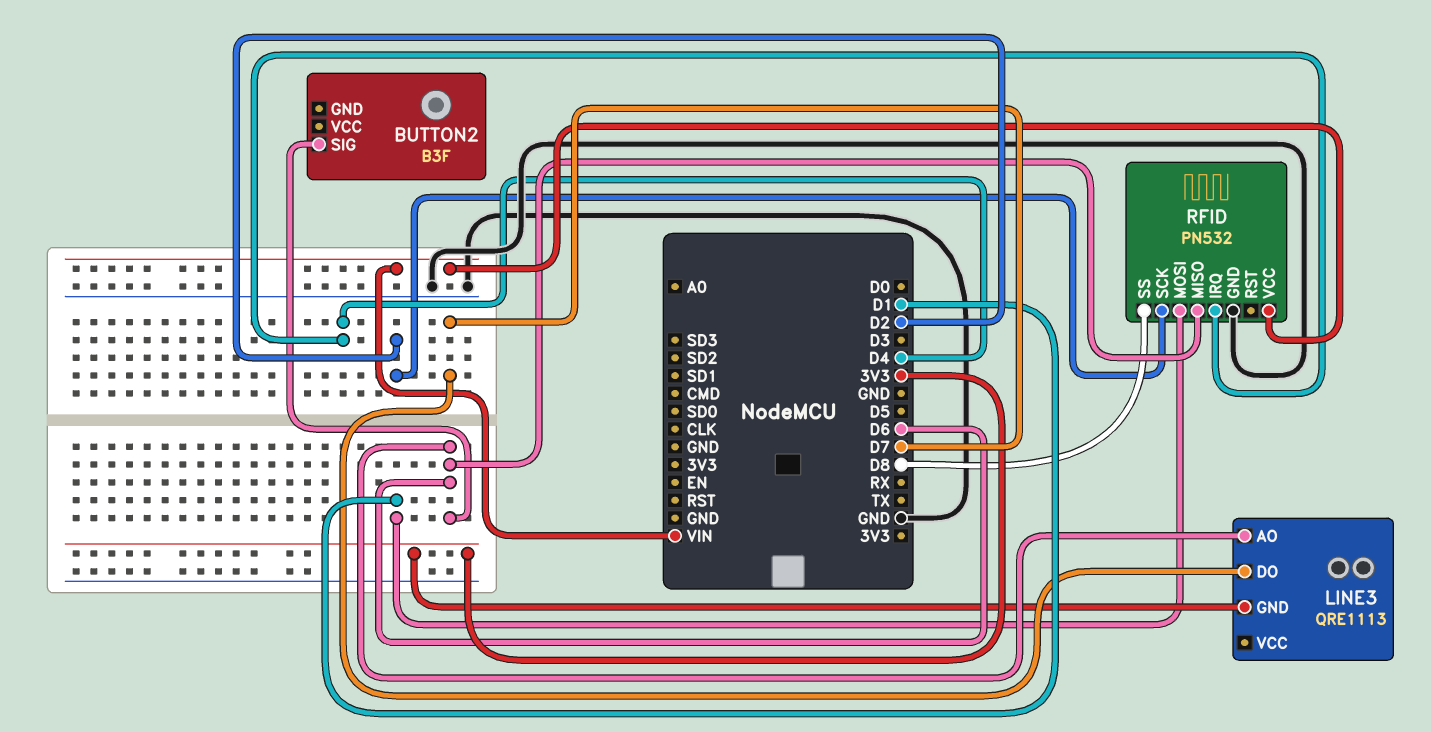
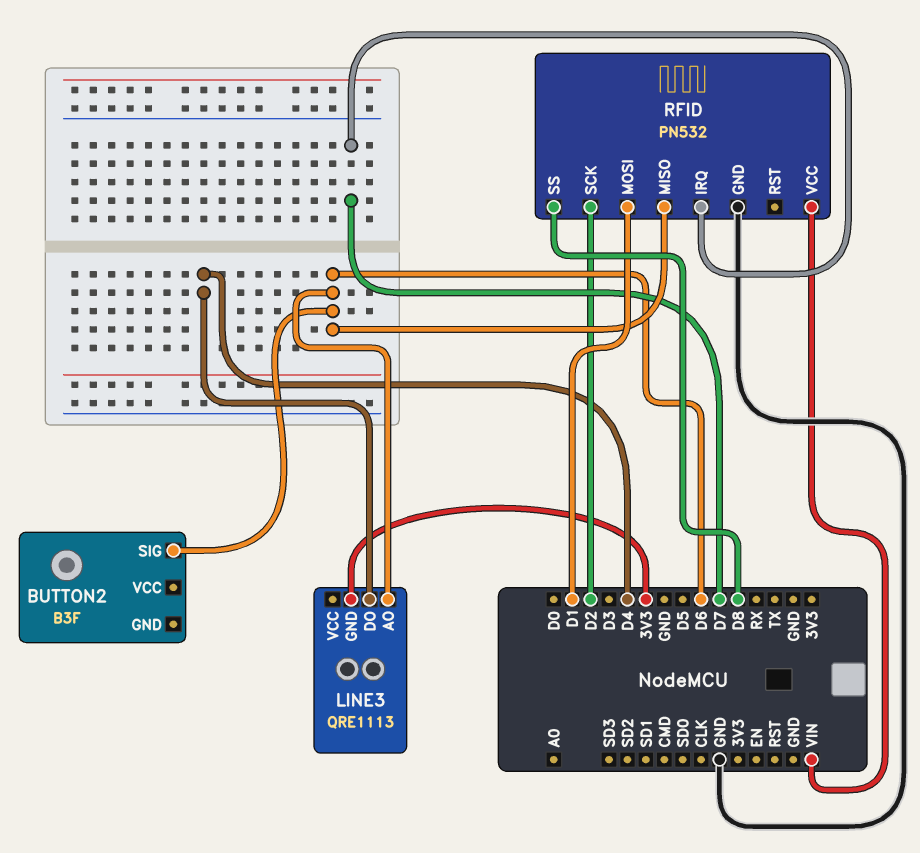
LINE3 pin DO: D7 -> D4
RFID pin IRQ: D4 -> D7

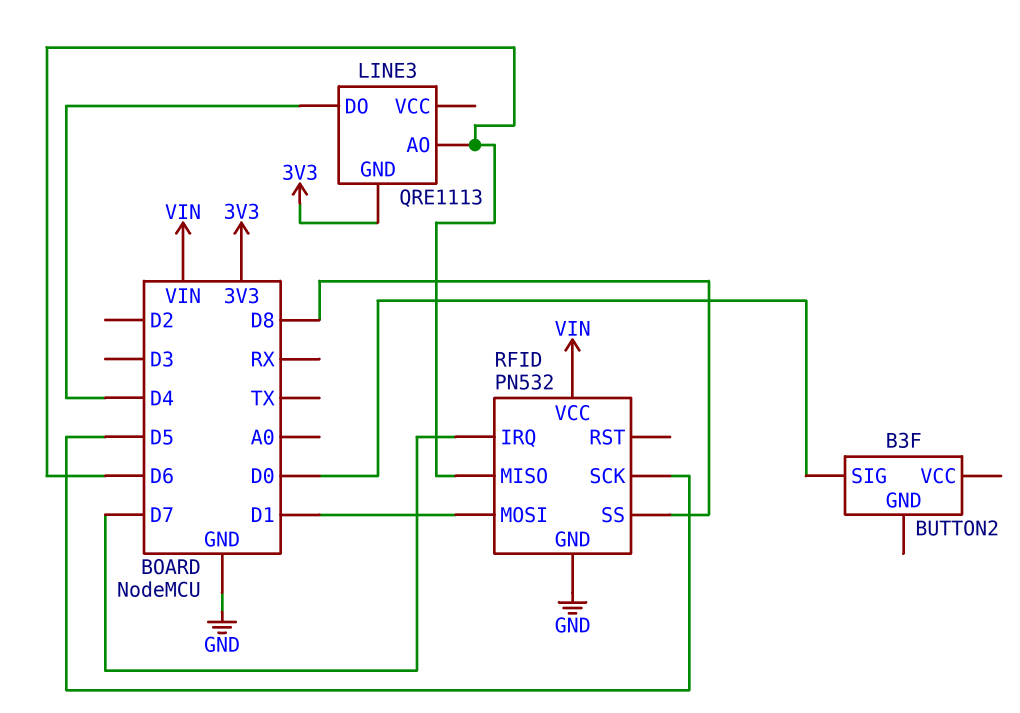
BUTTON2 pin SIG: D6 -> D0
RFID pin SCK: D2 -> D5

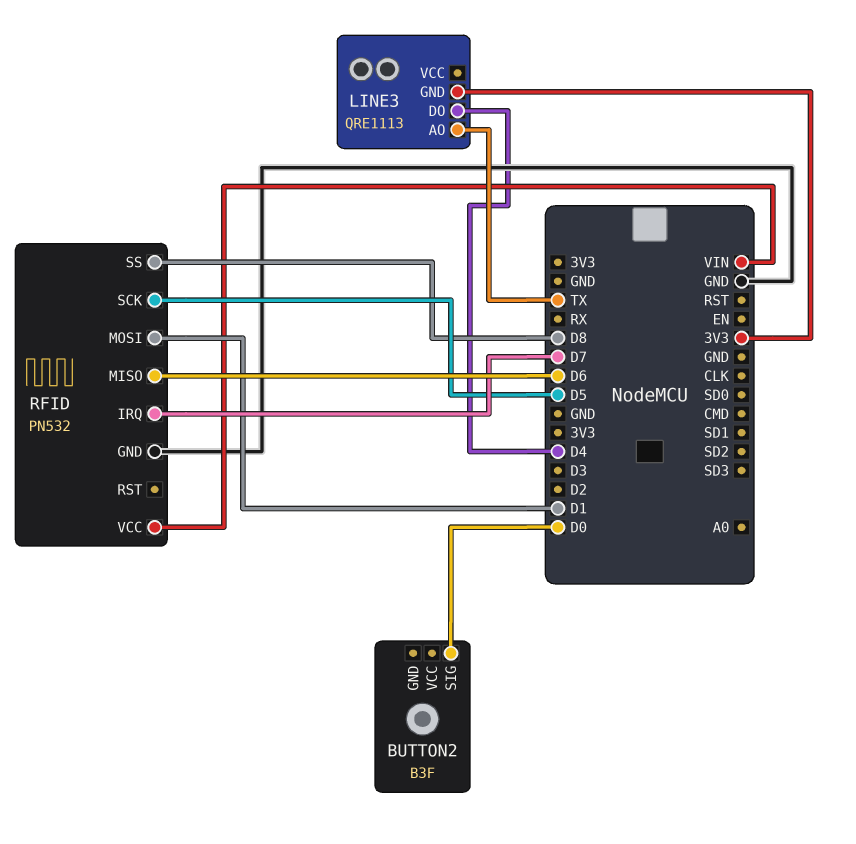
LINE3 pin AO: D6 -> TX

